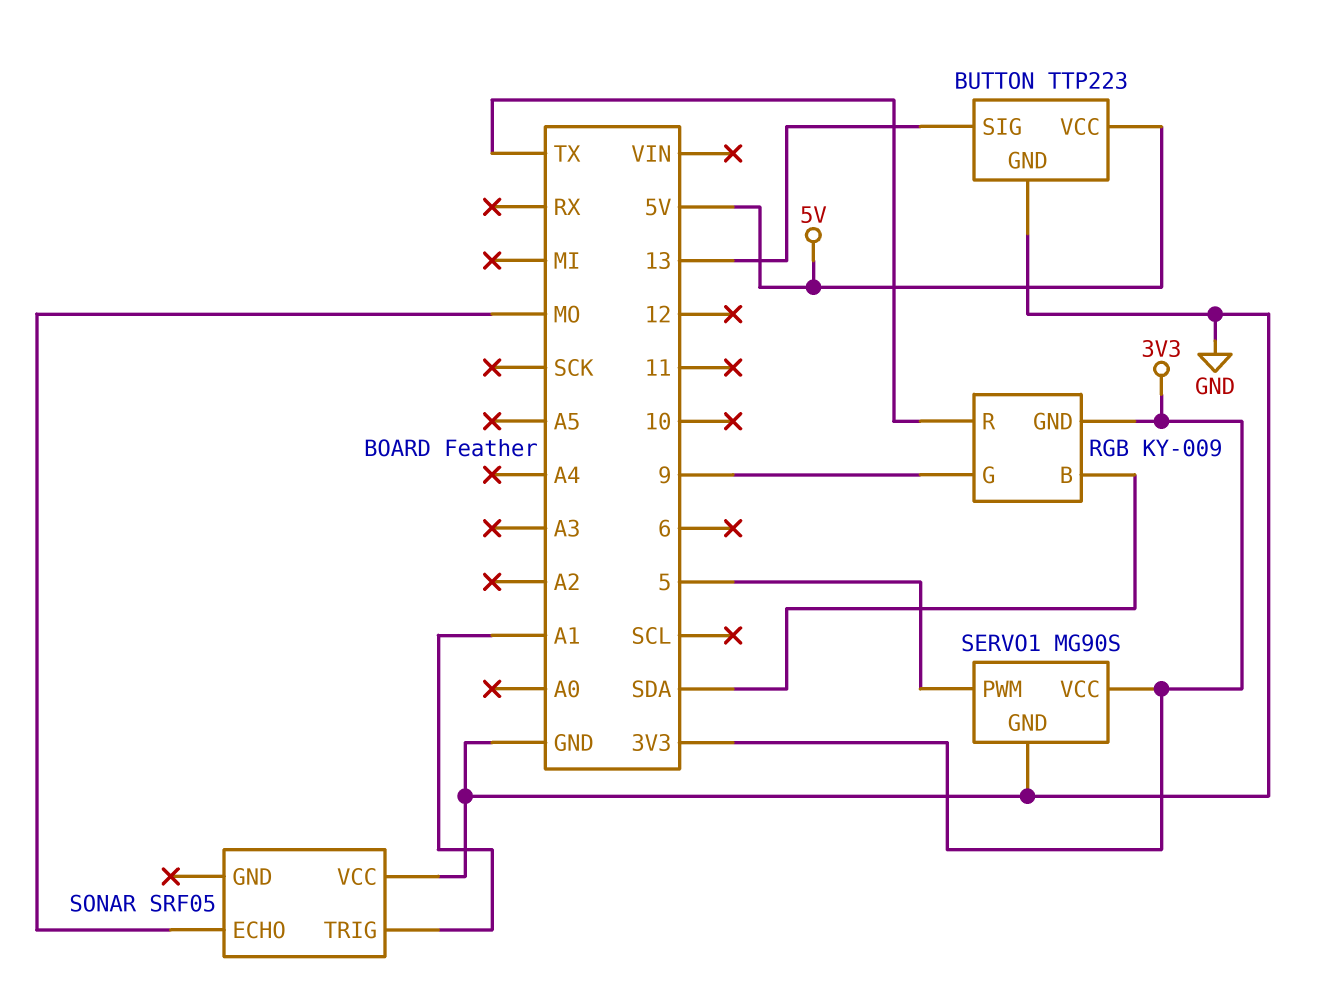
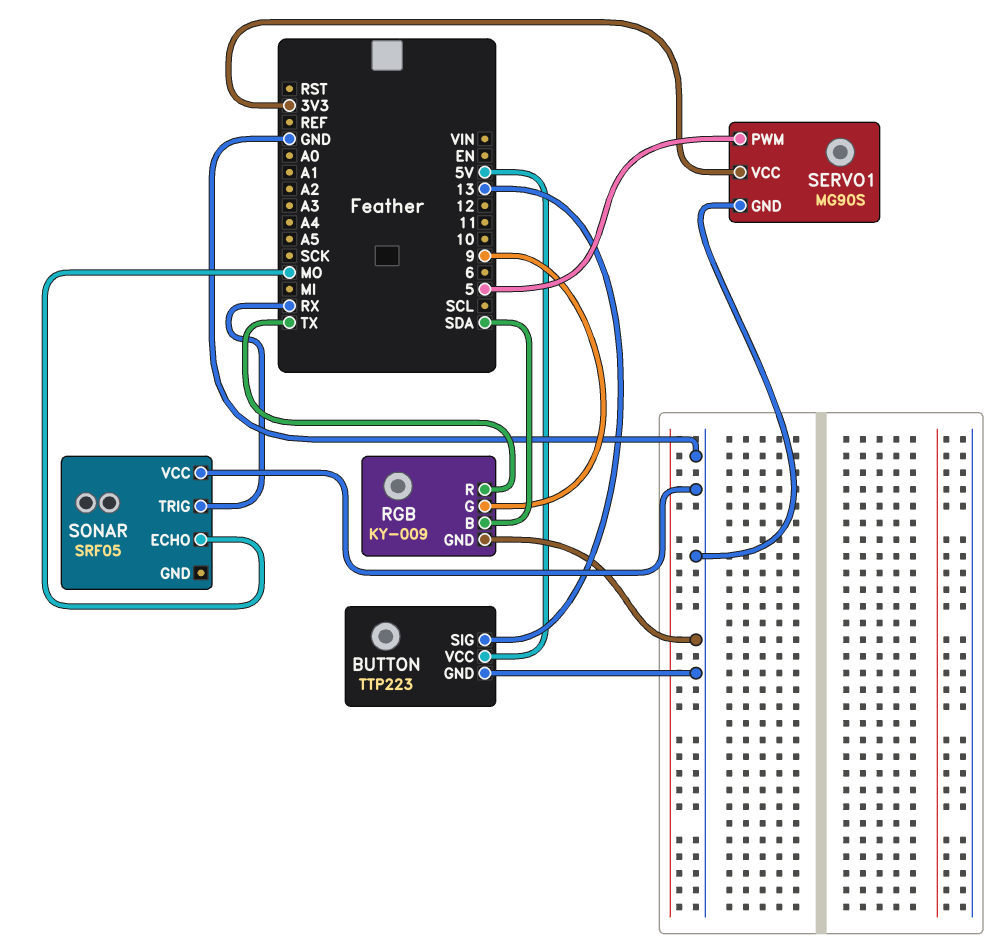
RGB pin GND: 3V3 -> GND
SONAR pin TRIG: A1 -> RX

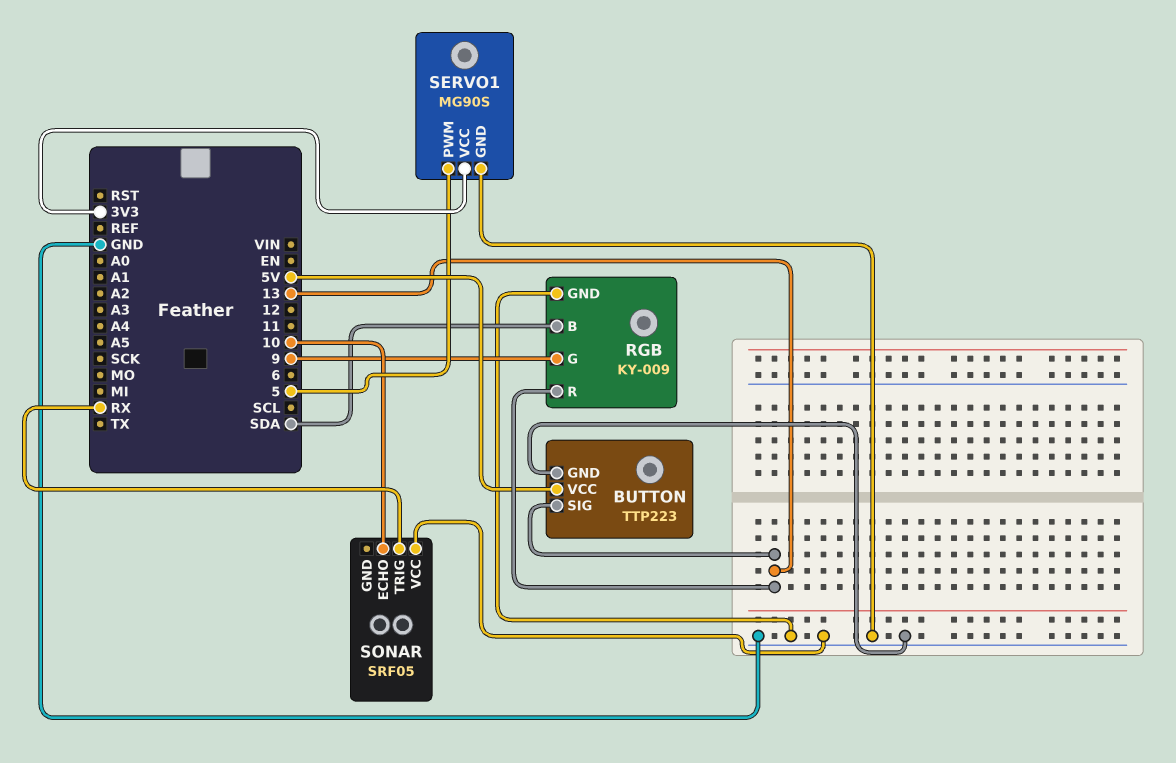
RGB pin R: TX -> 13
SONAR pin ECHO: MO -> 10

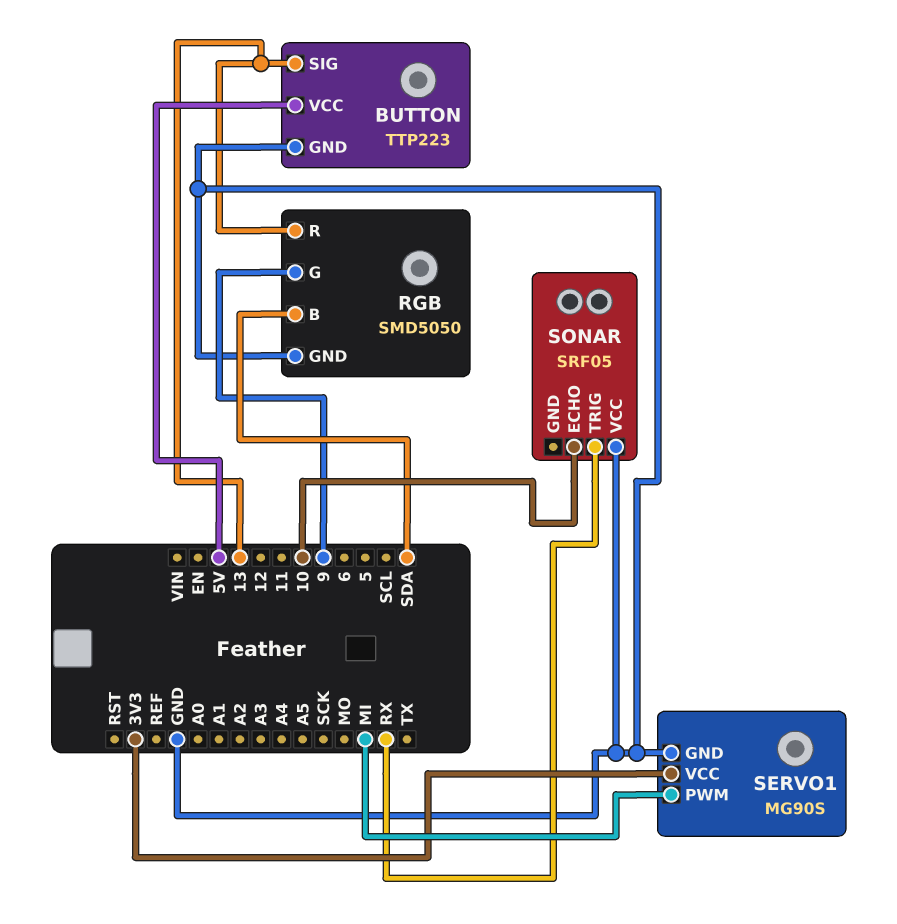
RGB: KY-009 -> SMD5050
SERVO1 pin PWM: 5 -> MI

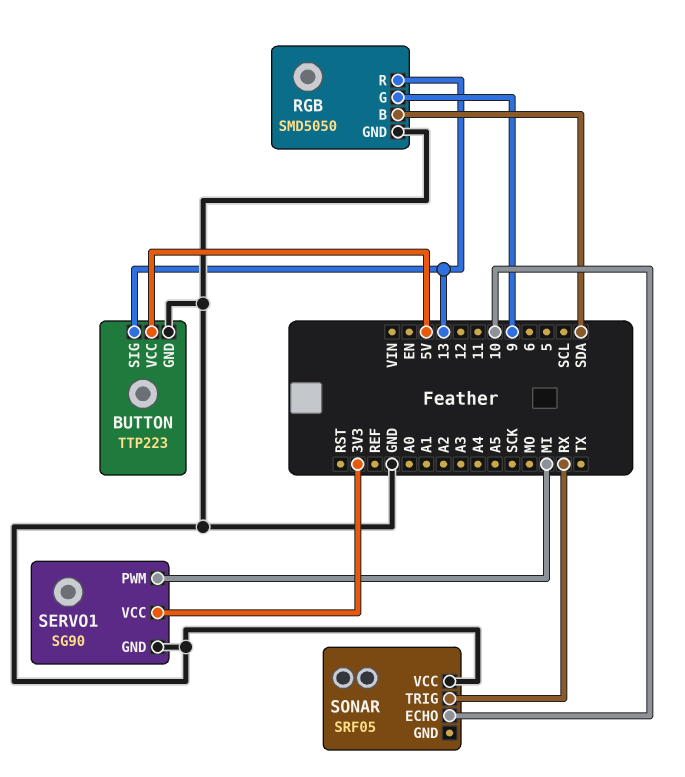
SERVO1: MG90S -> SG90

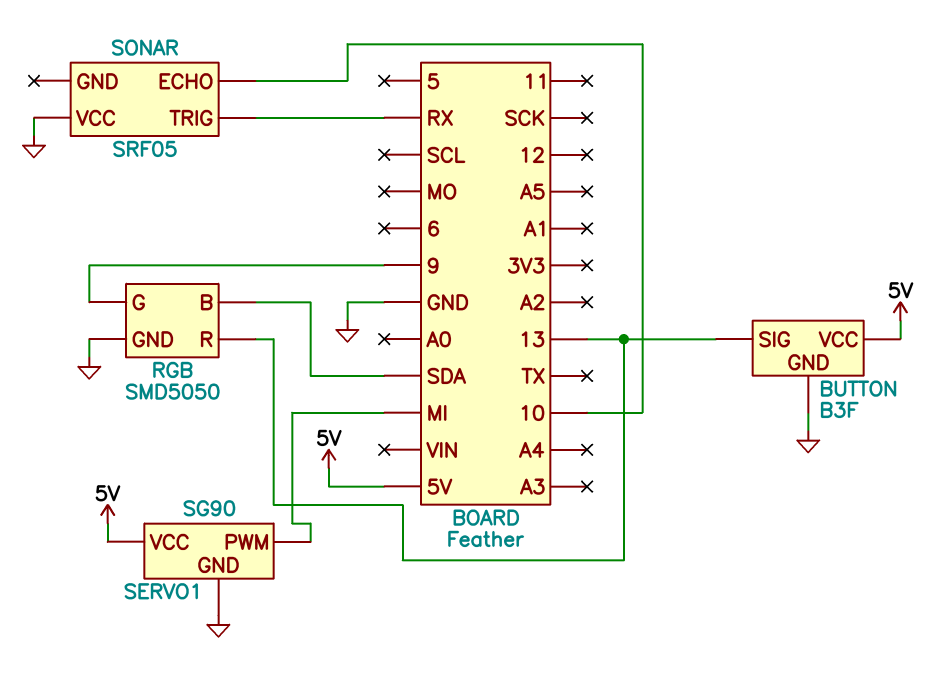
BUTTON: TTP223 -> B3F
SERVO1 pin VCC: 3V3 -> 5V

